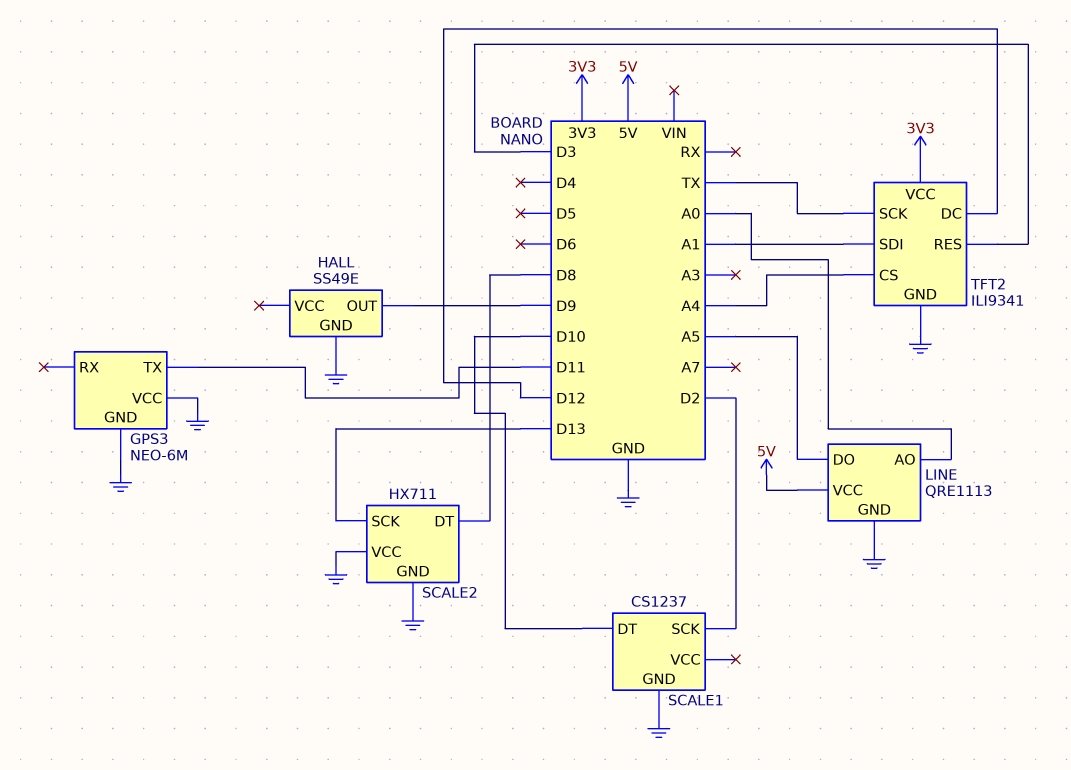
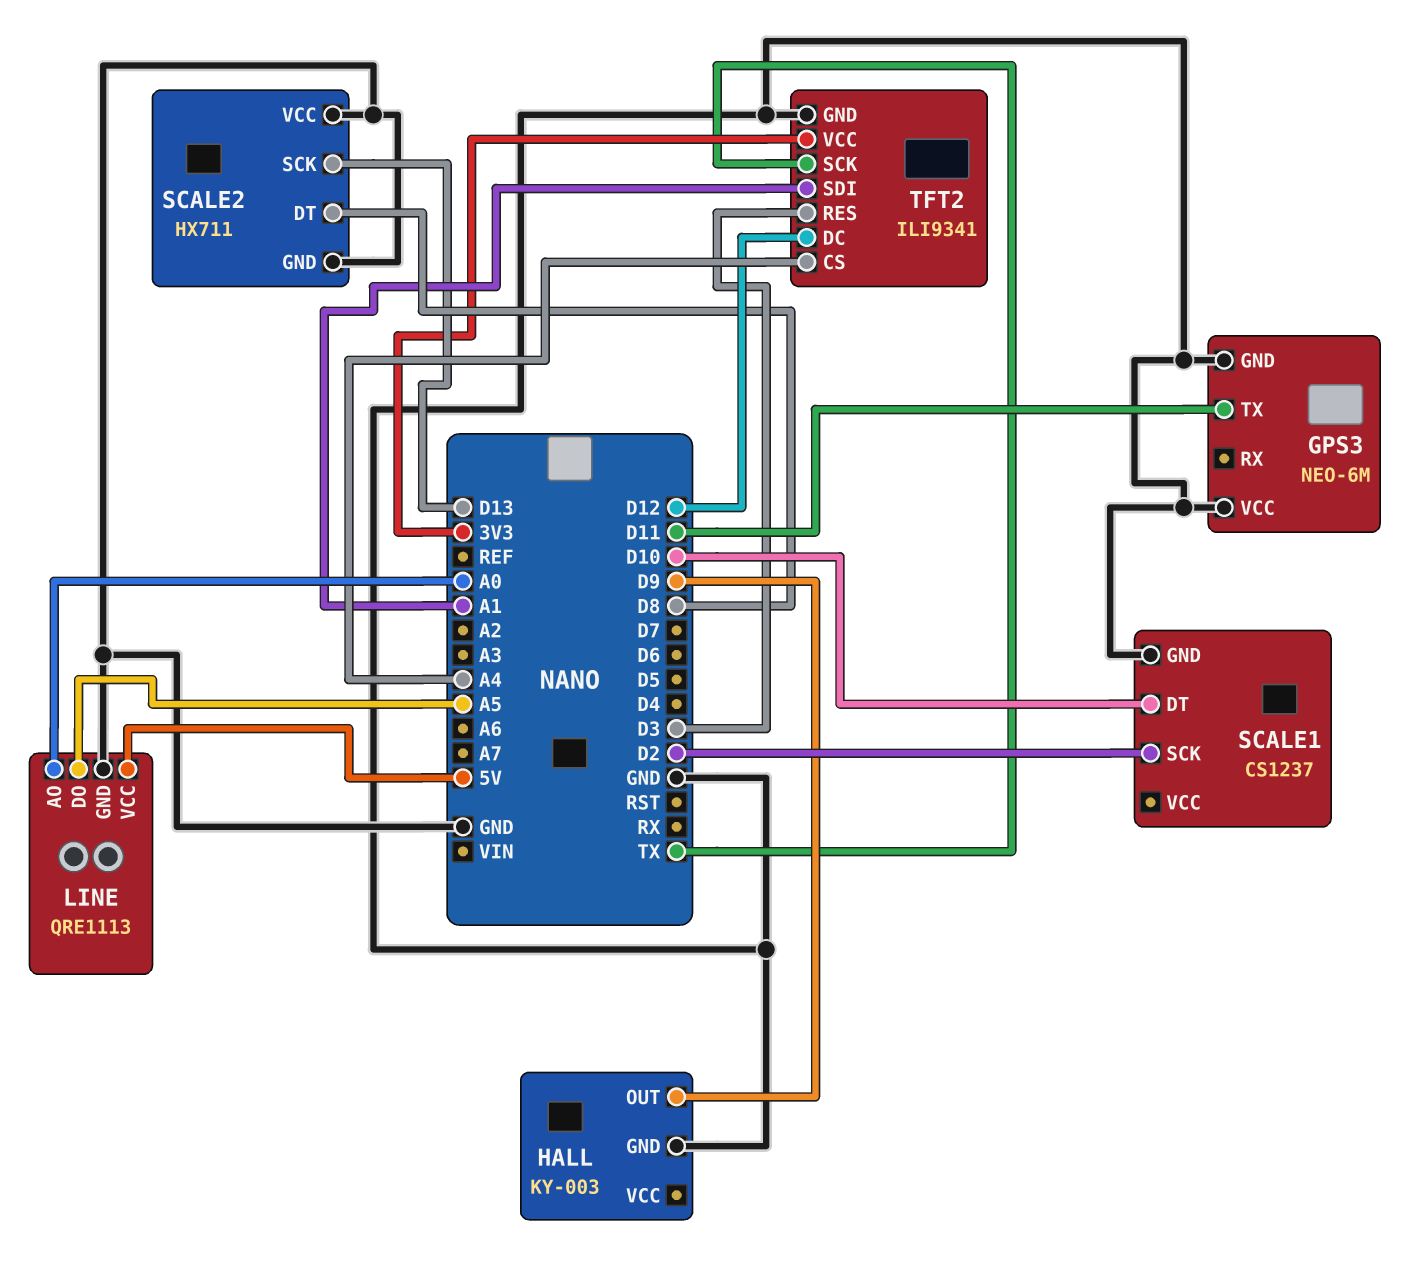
HALL: SS49E -> KY-003

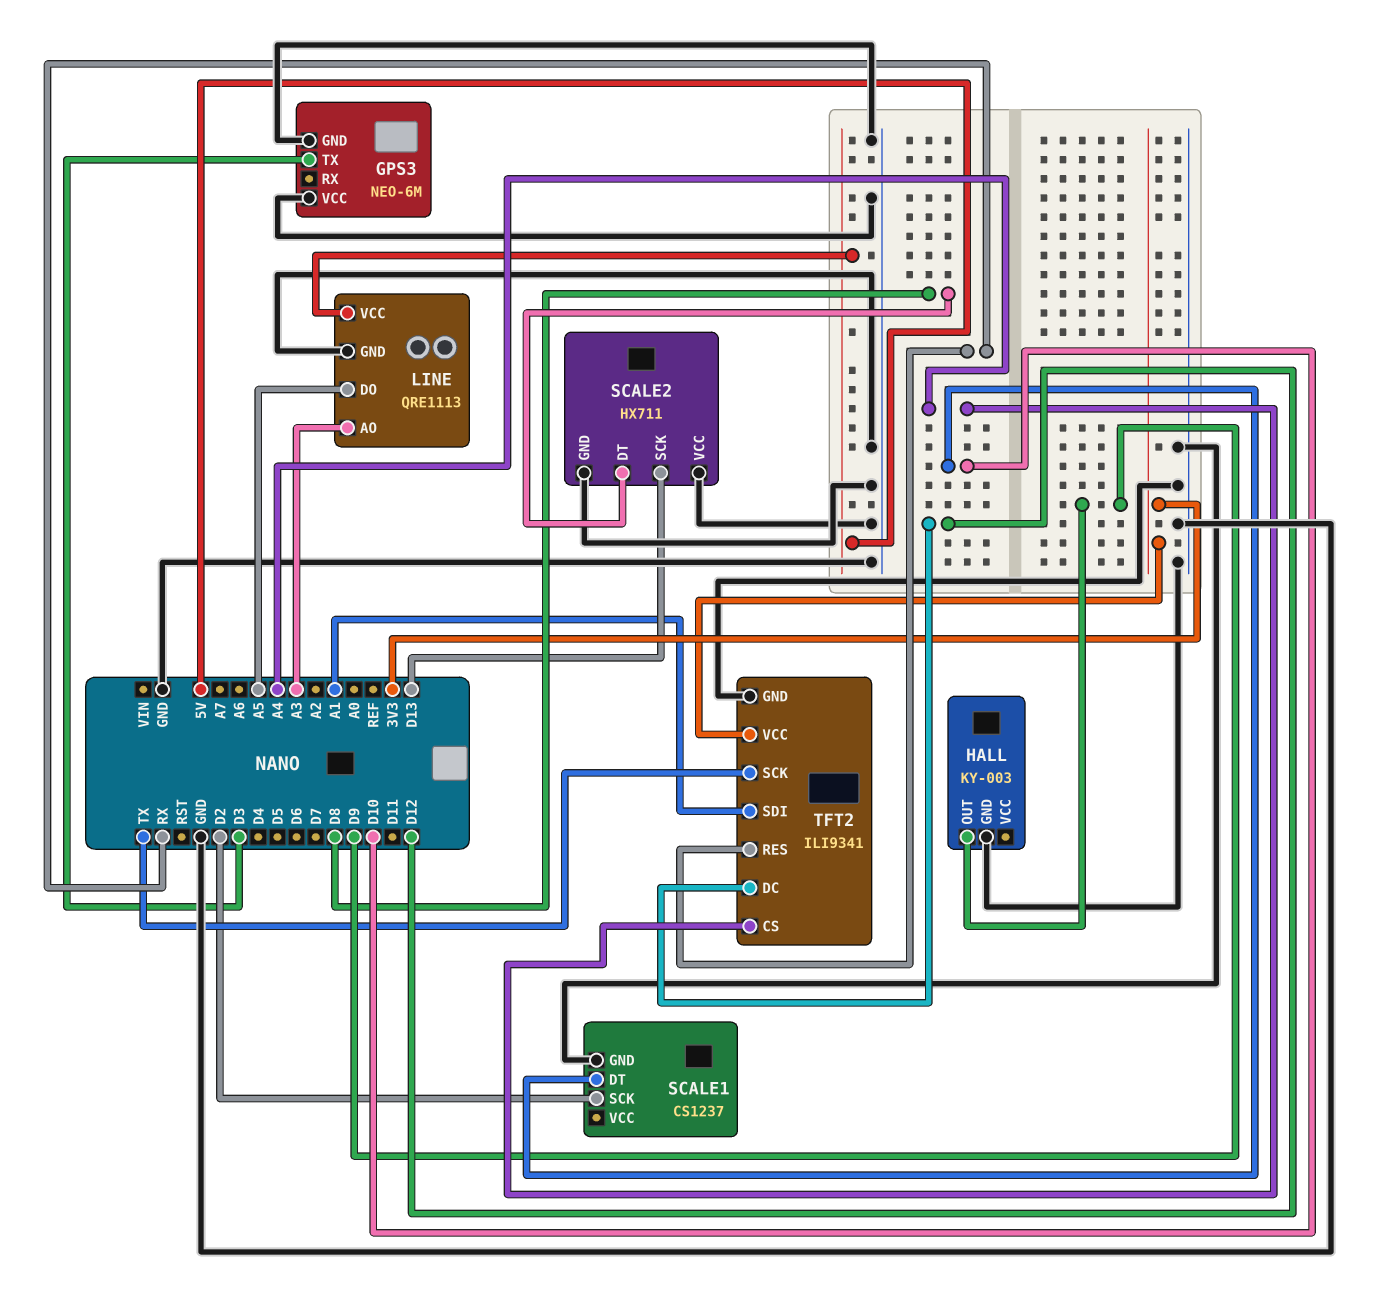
GPS3 pin TX: D11 -> D3
LINE pin AO: A0 -> A3
TFT2 pin RES: D3 -> RX

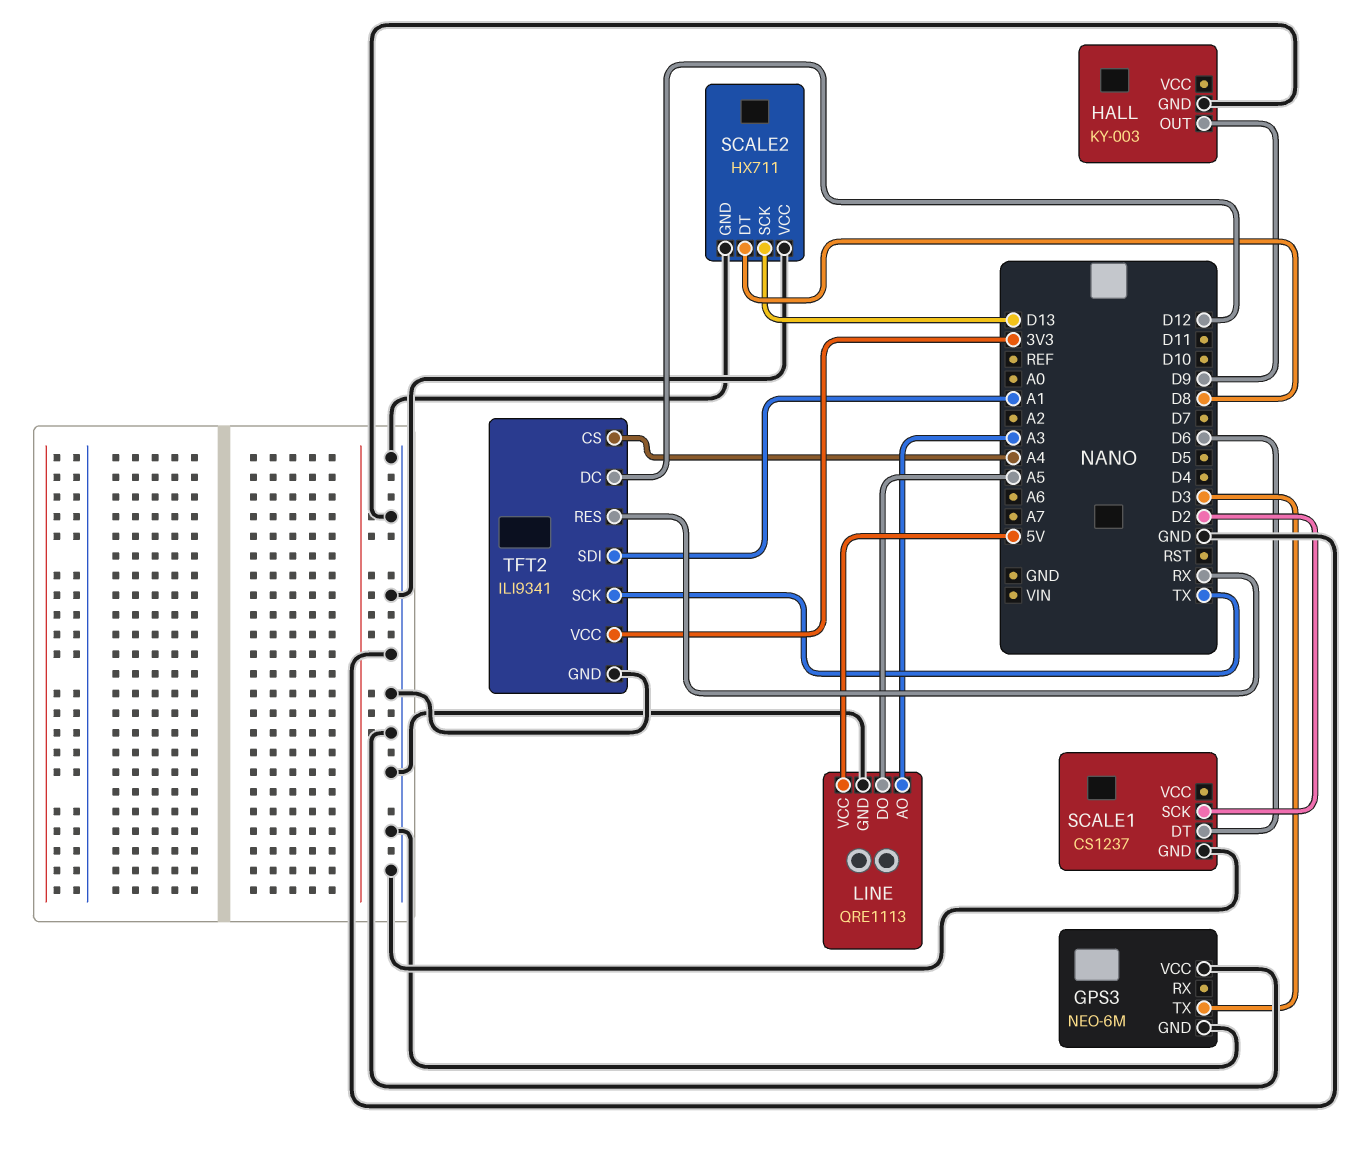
SCALE1 pin DT: D10 -> D6

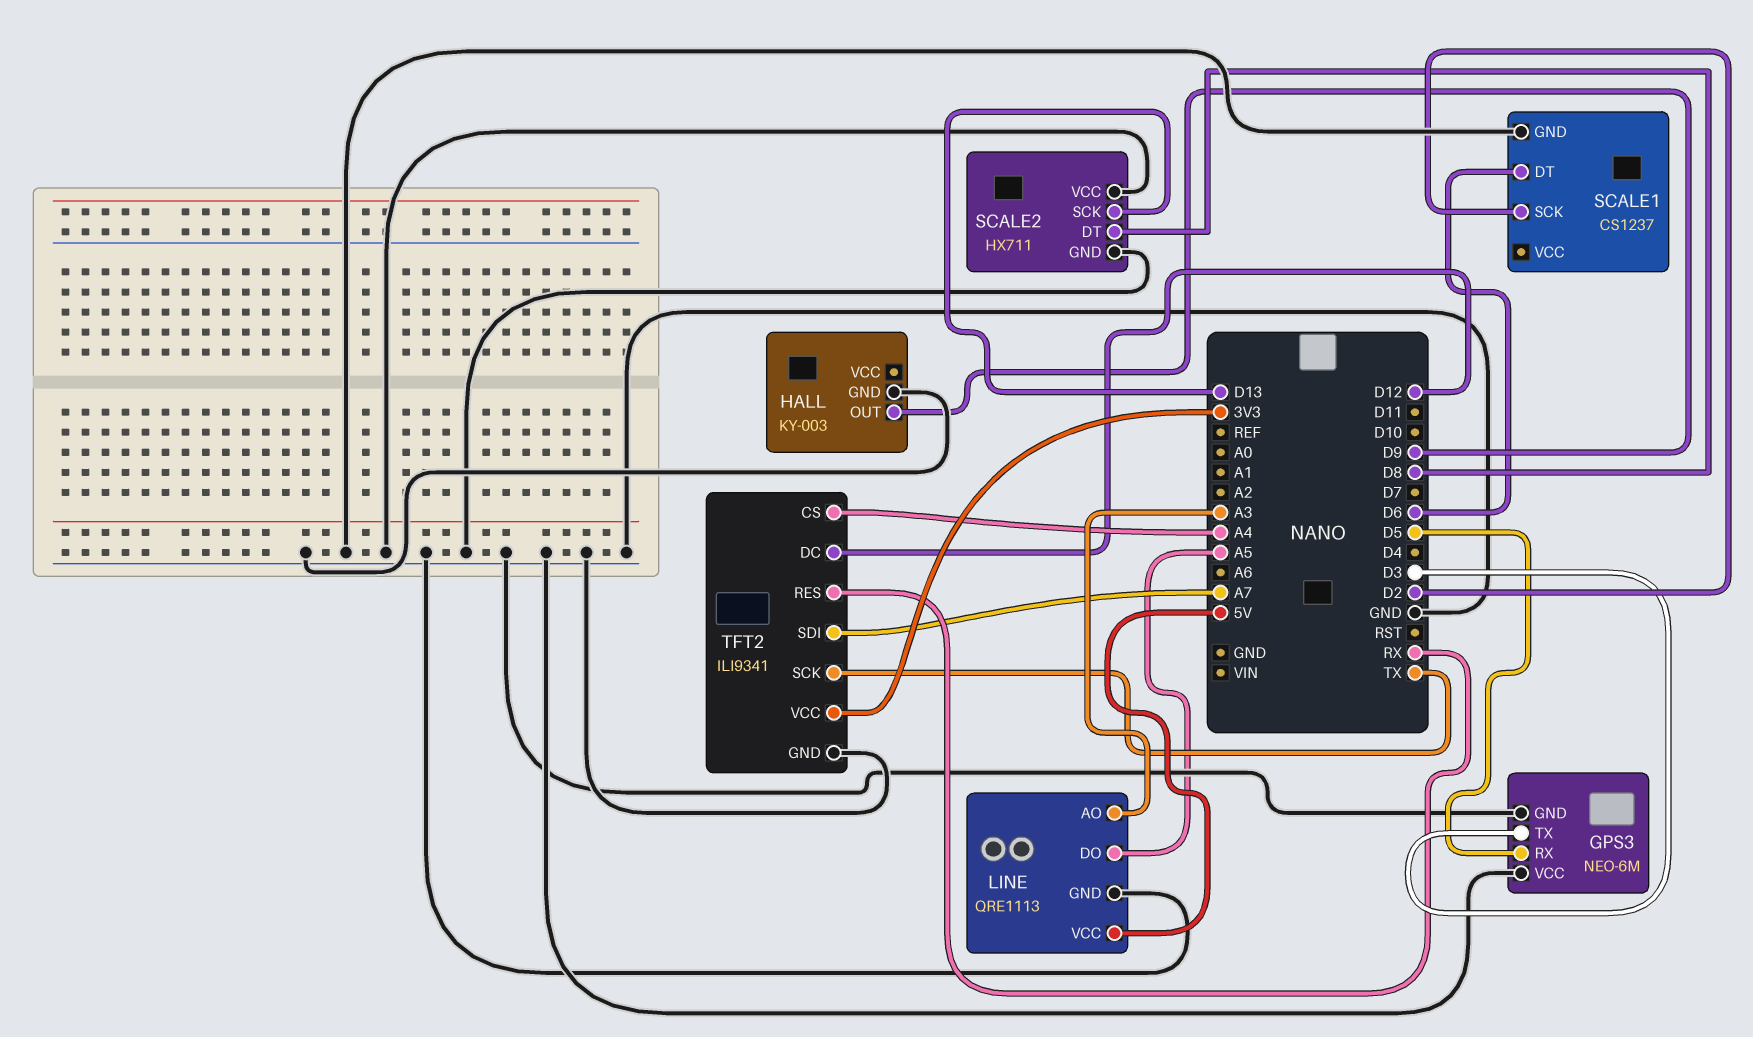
GPS3 pin RX: none -> D5
TFT2 pin SDI: A1 -> A7

